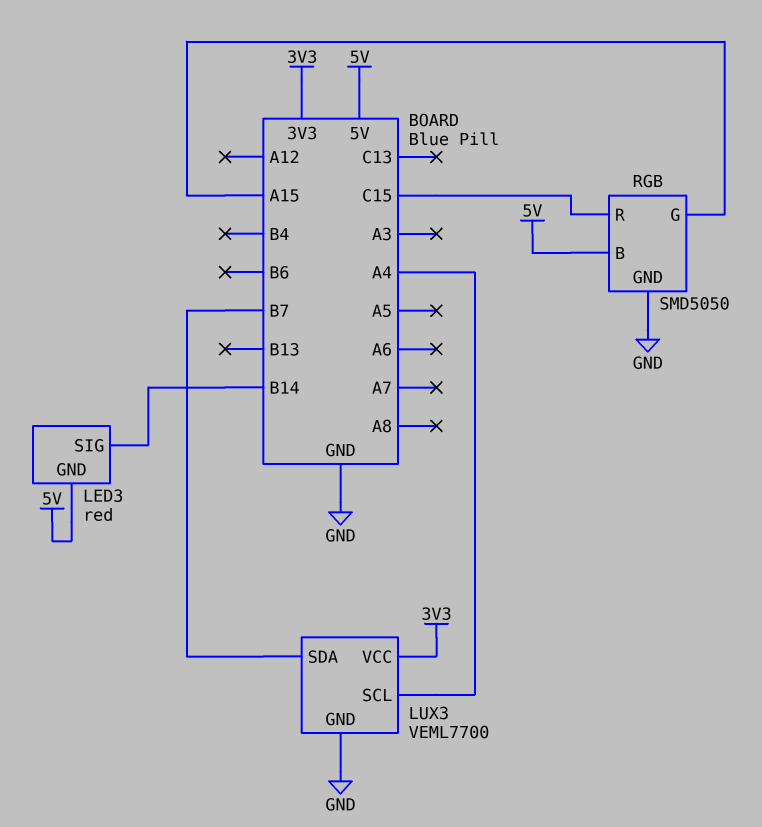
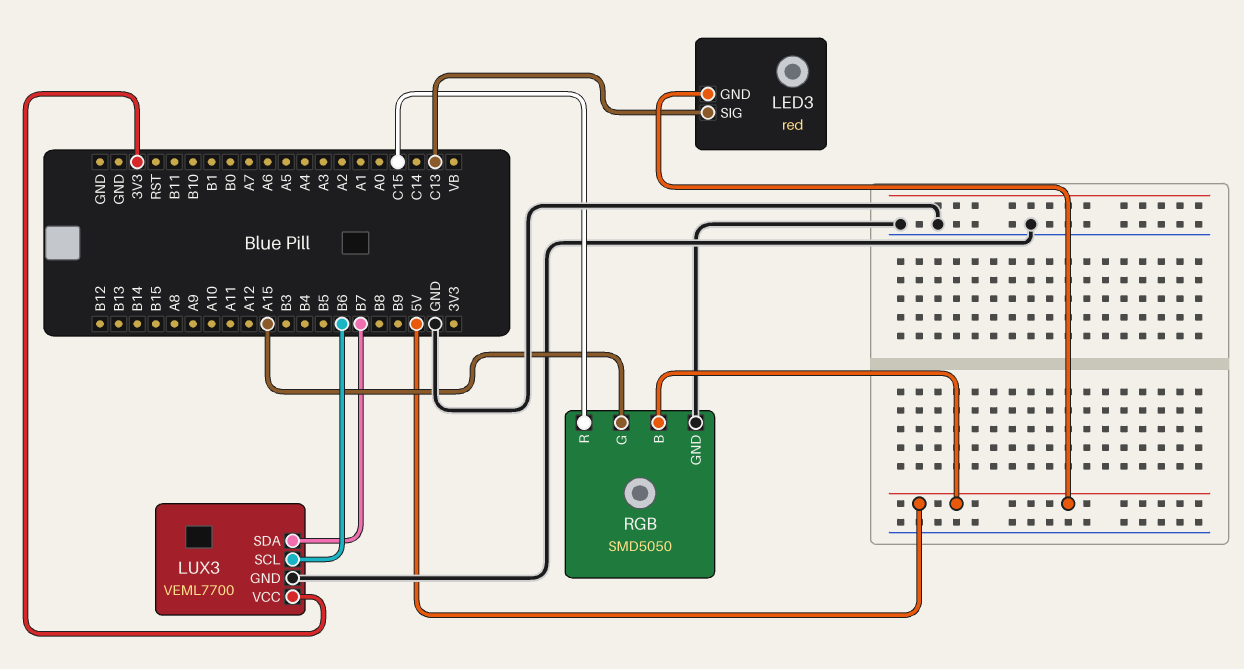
LED3 pin SIG: B14 -> C13
LUX3 pin SCL: A4 -> B6

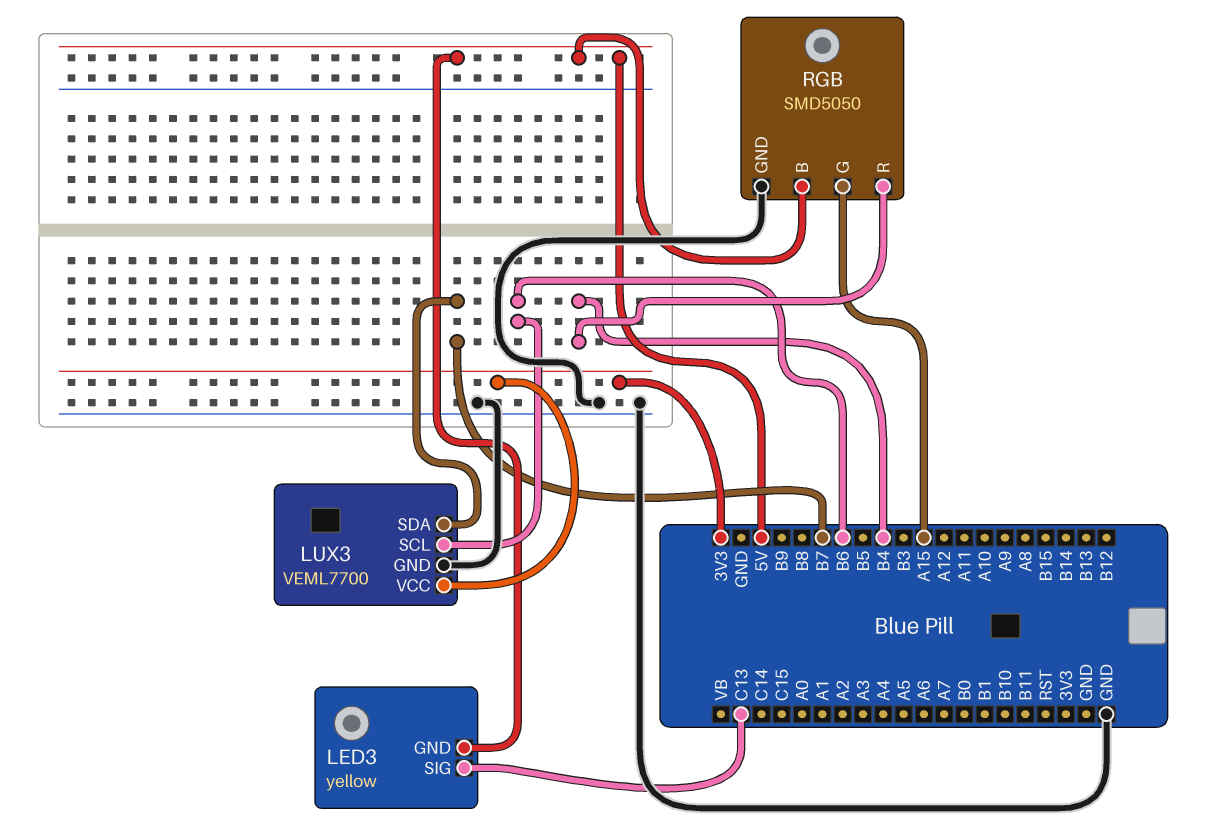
LED3: red -> yellow
RGB pin R: C15 -> B4

